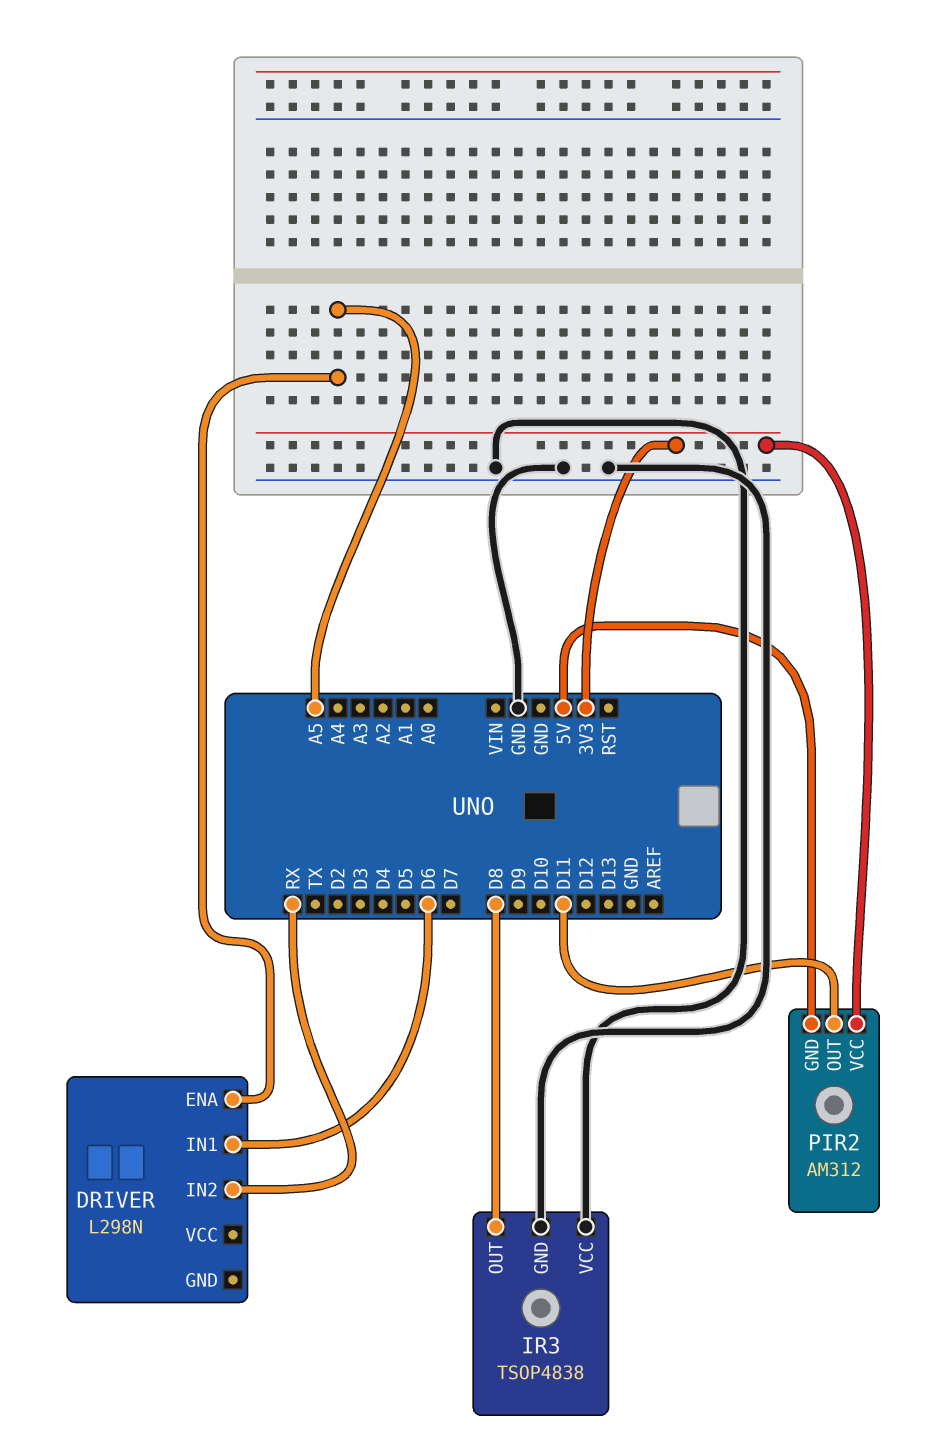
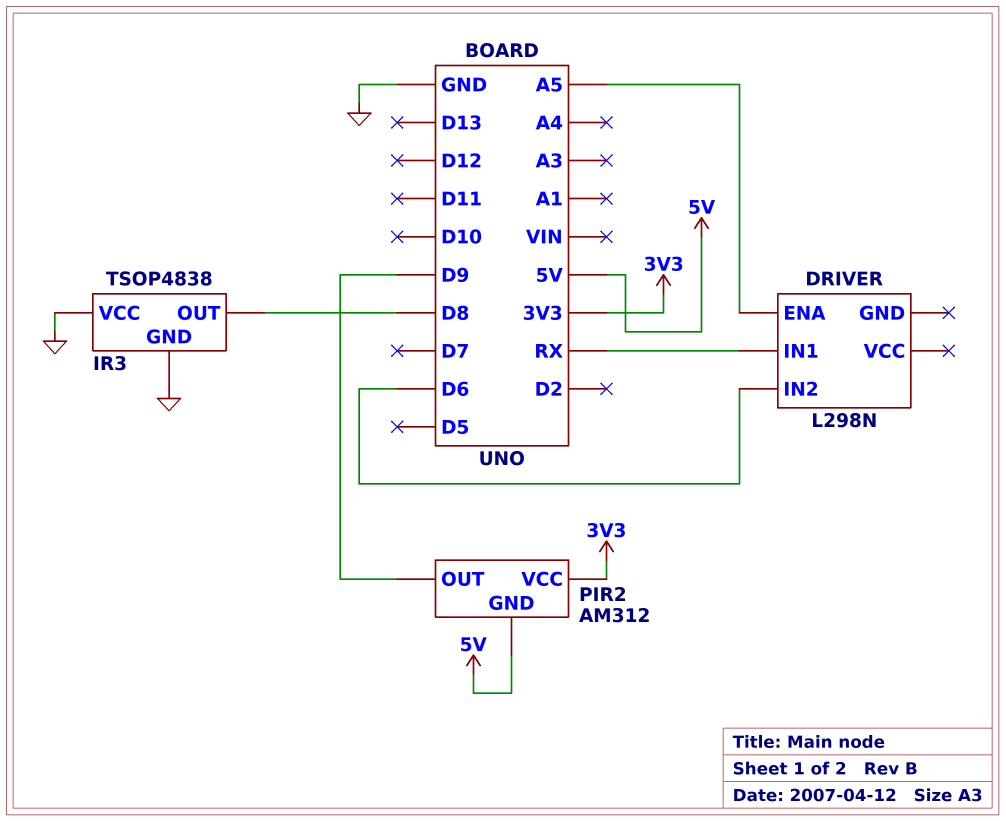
DRIVER pin IN1: D6 -> RX
DRIVER pin IN2: RX -> D6
PIR2 pin OUT: D11 -> D9

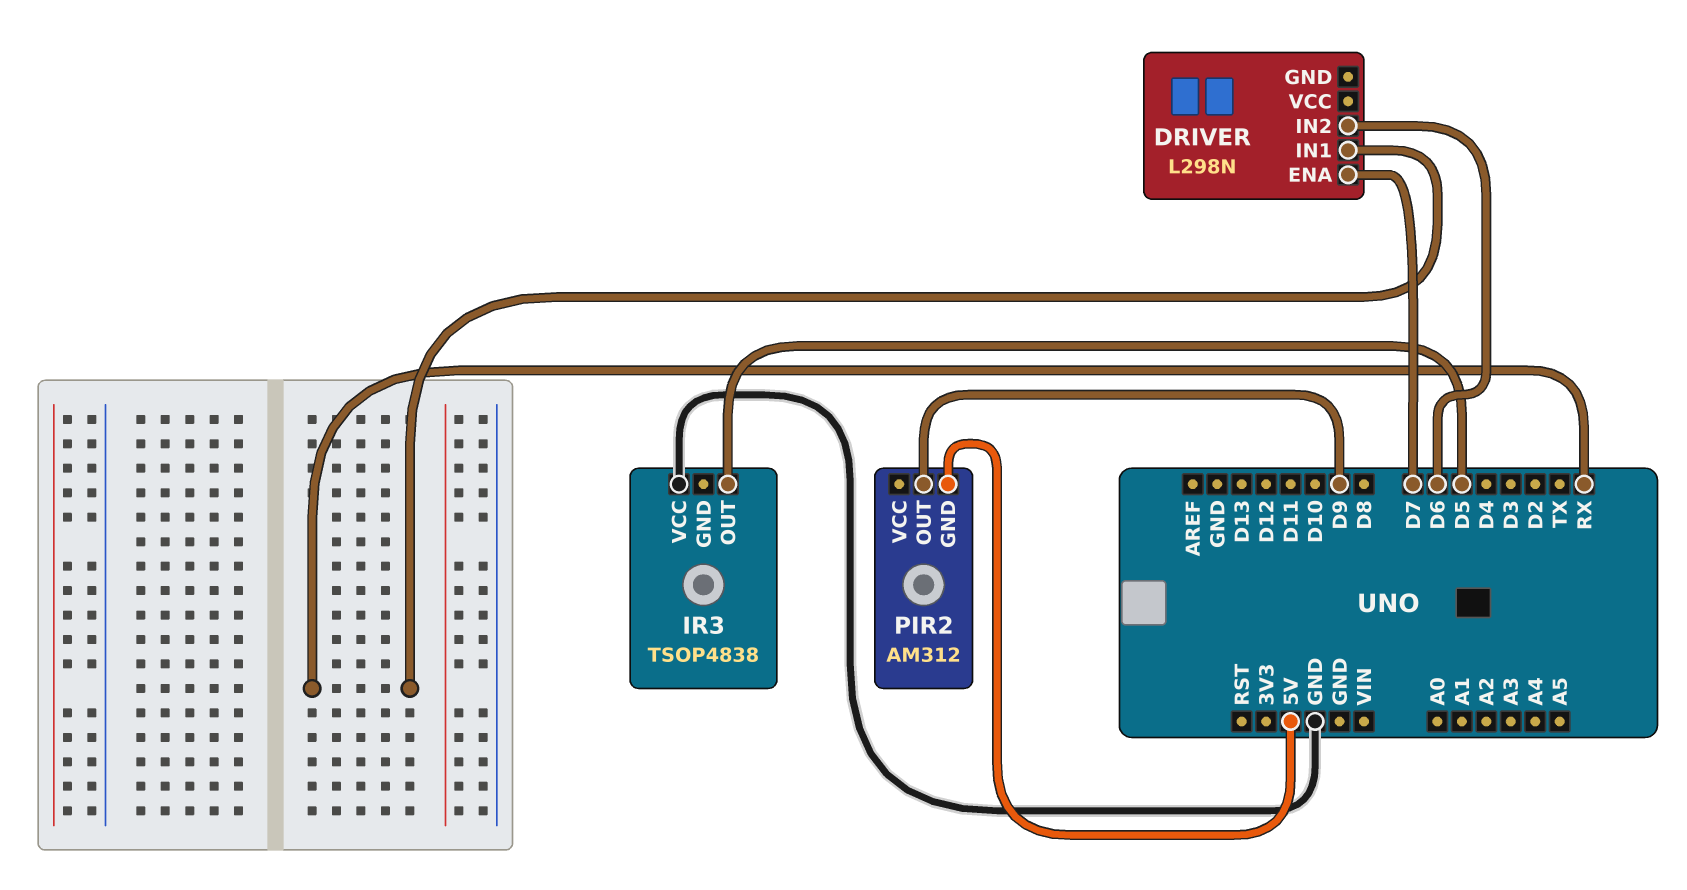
DRIVER pin ENA: A5 -> D7
IR3 pin GND: GND -> none
IR3 pin OUT: D8 -> D5
PIR2 pin VCC: 3V3 -> none

